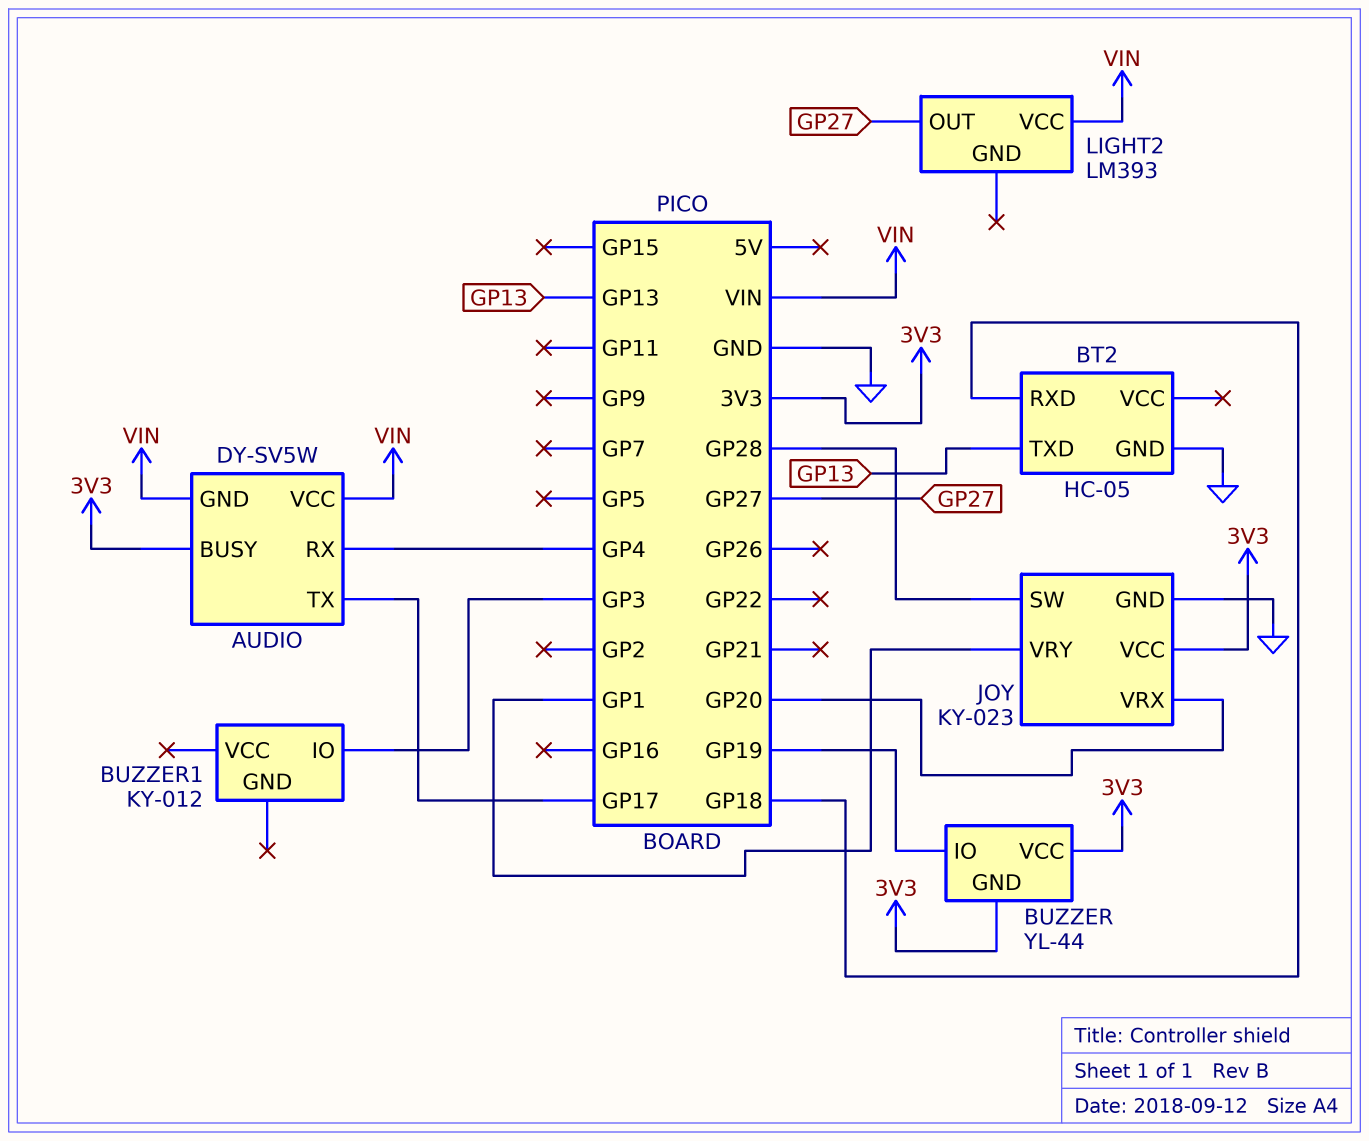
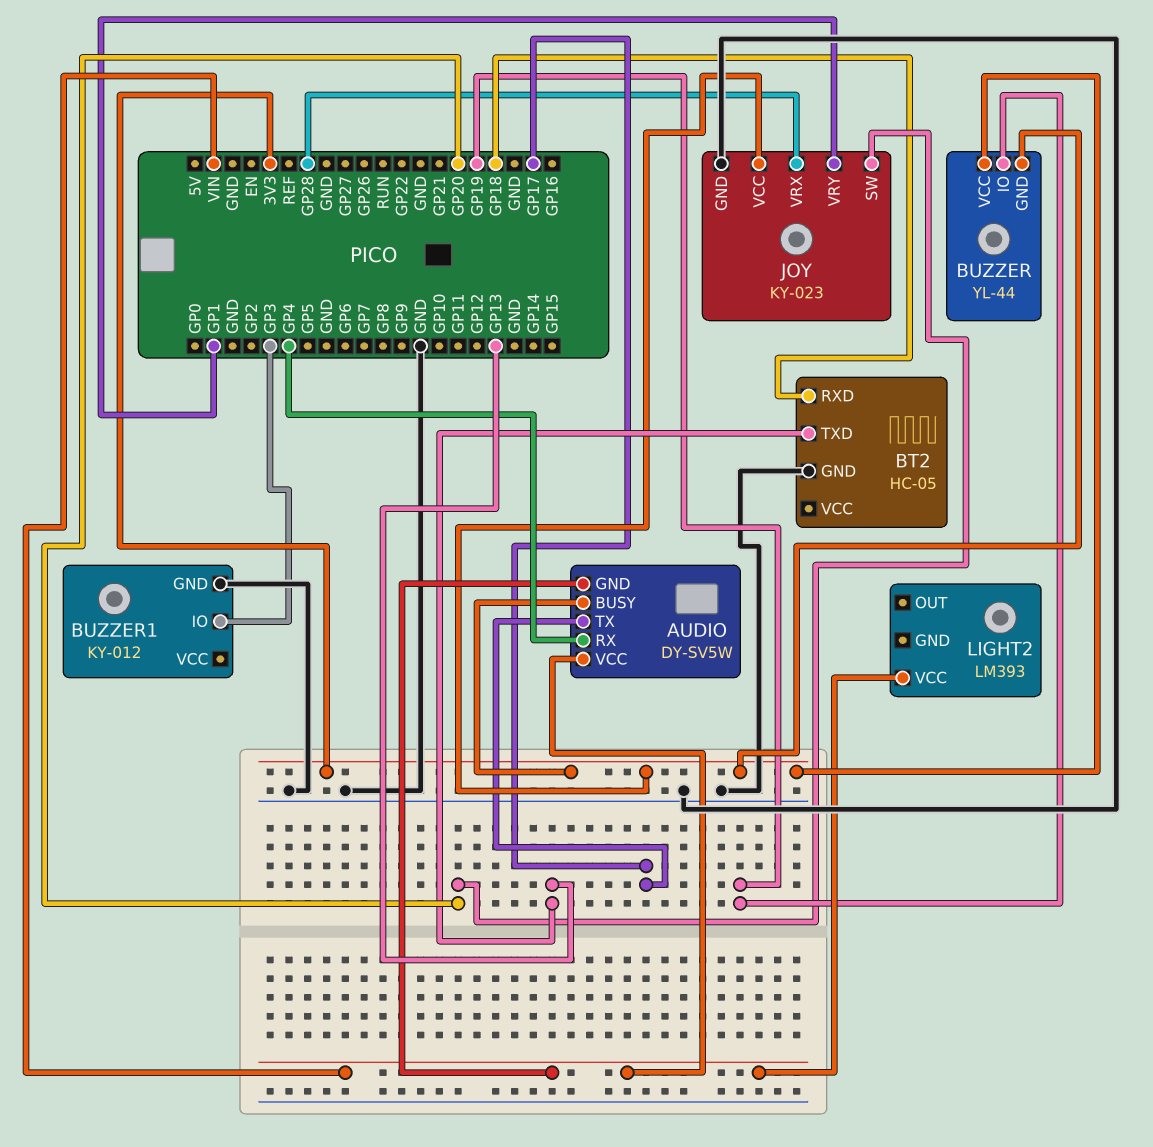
BUZZER1 pin GND: none -> GND
JOY pin SW: GP28 -> GP20
JOY pin VRX: GP20 -> GP28
LIGHT2 pin OUT: GP27 -> none

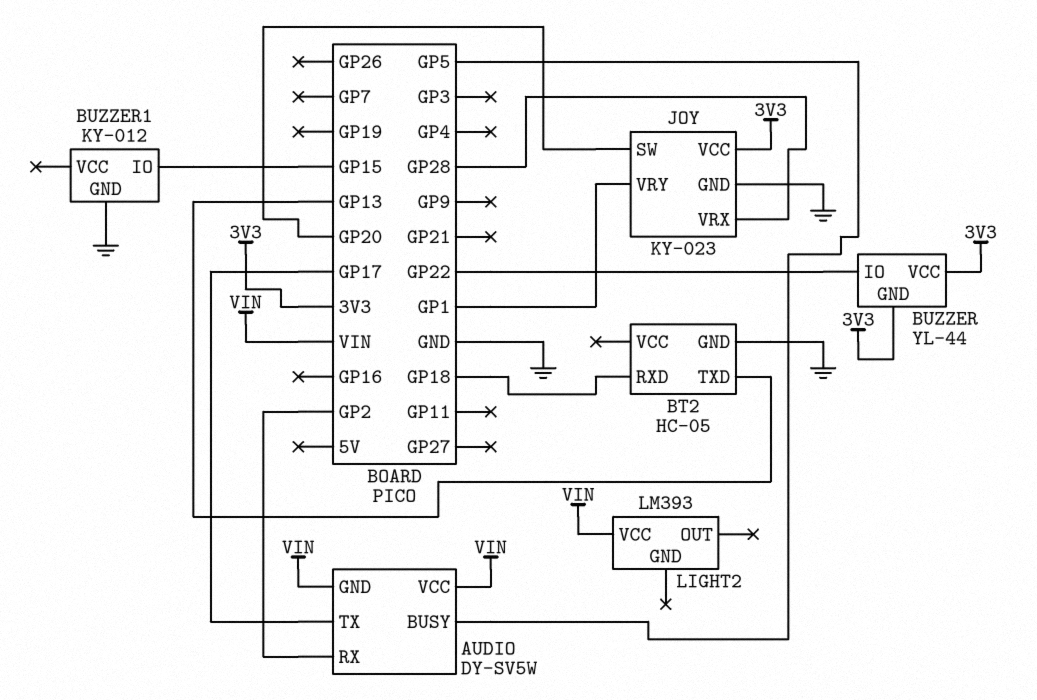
AUDIO pin BUSY: 3V3 -> GP5
AUDIO pin RX: GP4 -> GP2
BUZZER pin IO: GP19 -> GP22
BUZZER1 pin IO: GP3 -> GP15

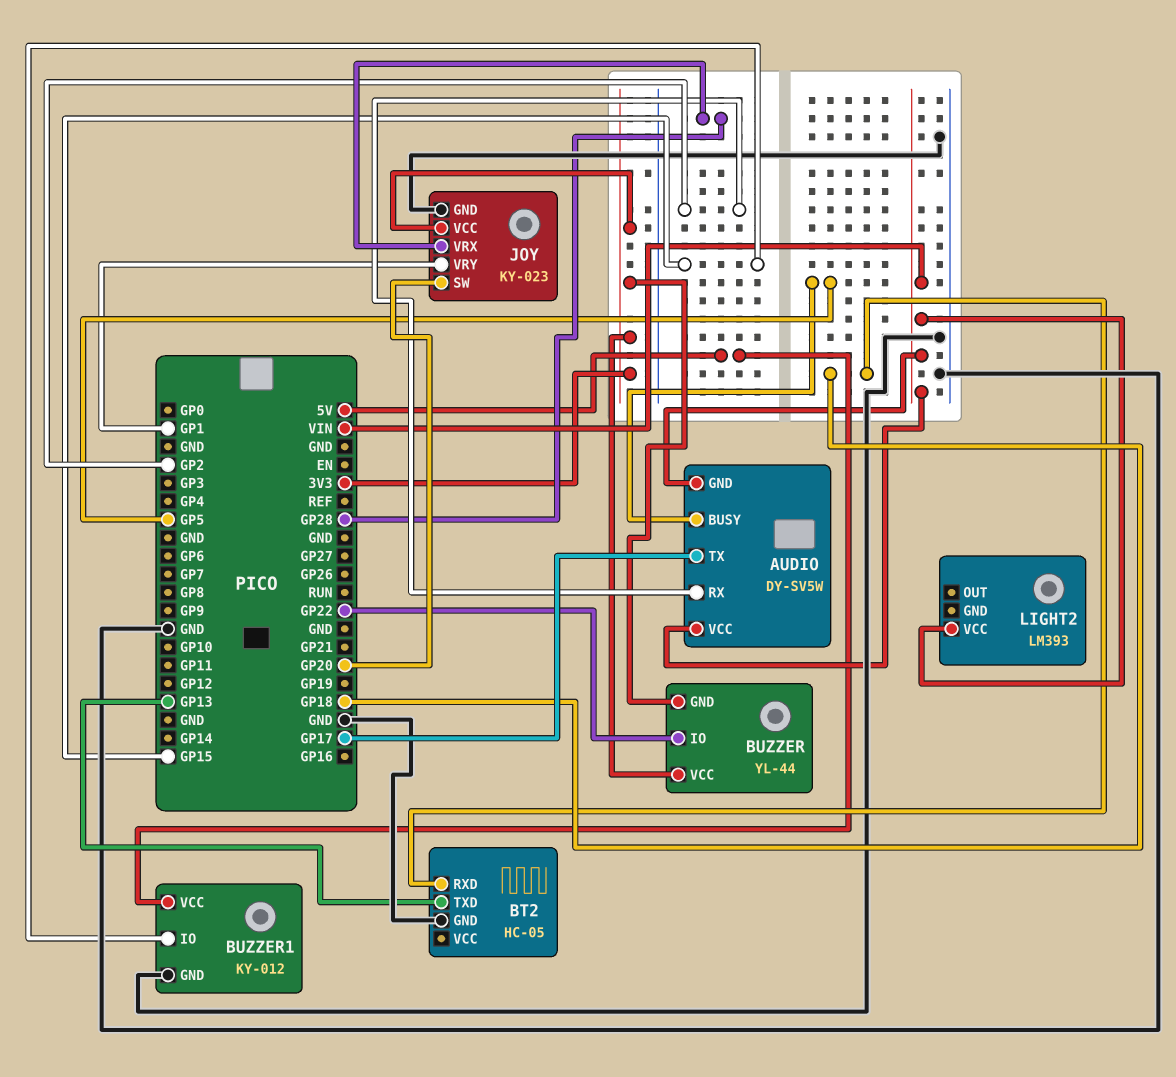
BUZZER1 pin VCC: none -> 5V

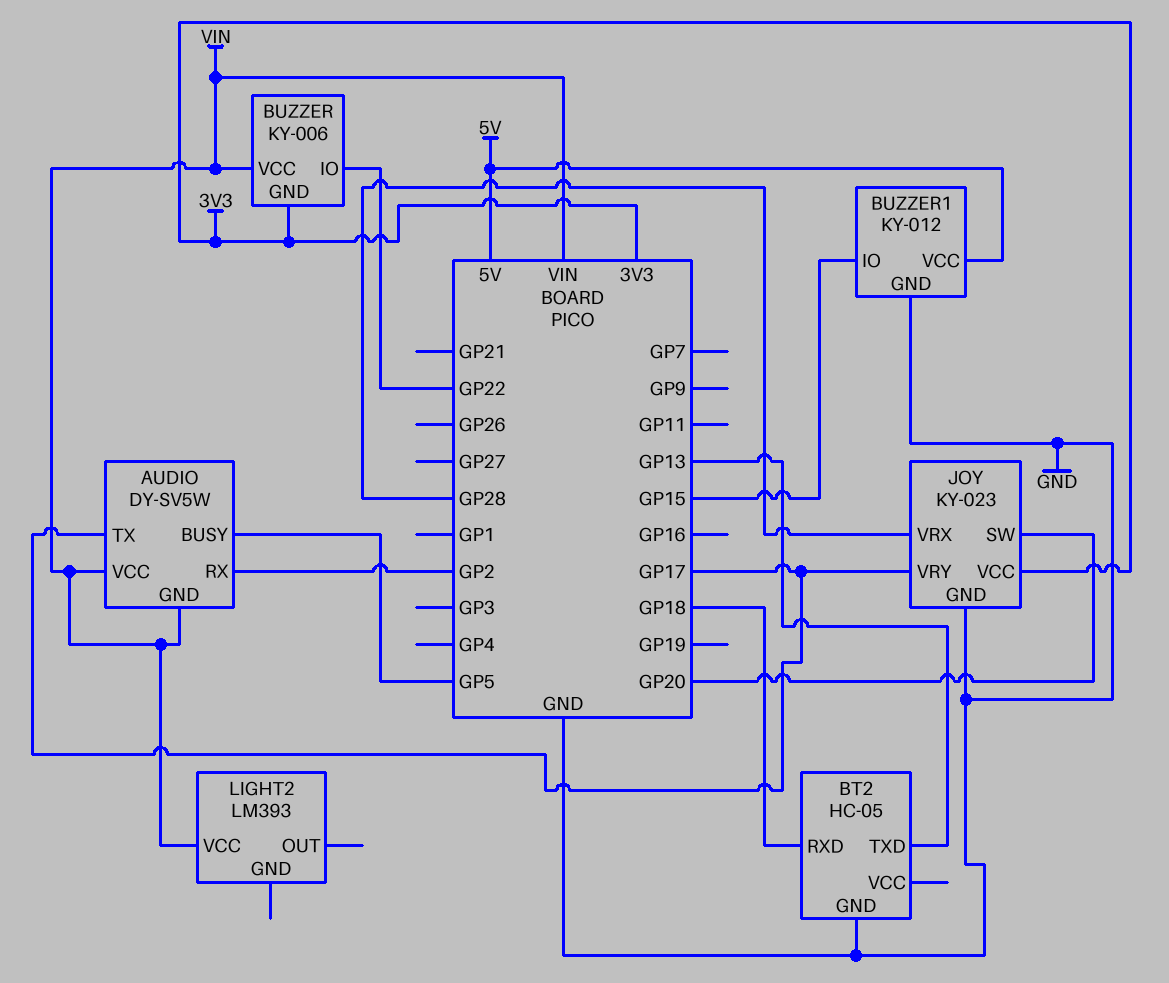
BUZZER: YL-44 -> KY-006
BUZZER pin VCC: 3V3 -> VIN
JOY pin VRY: GP1 -> GP17

